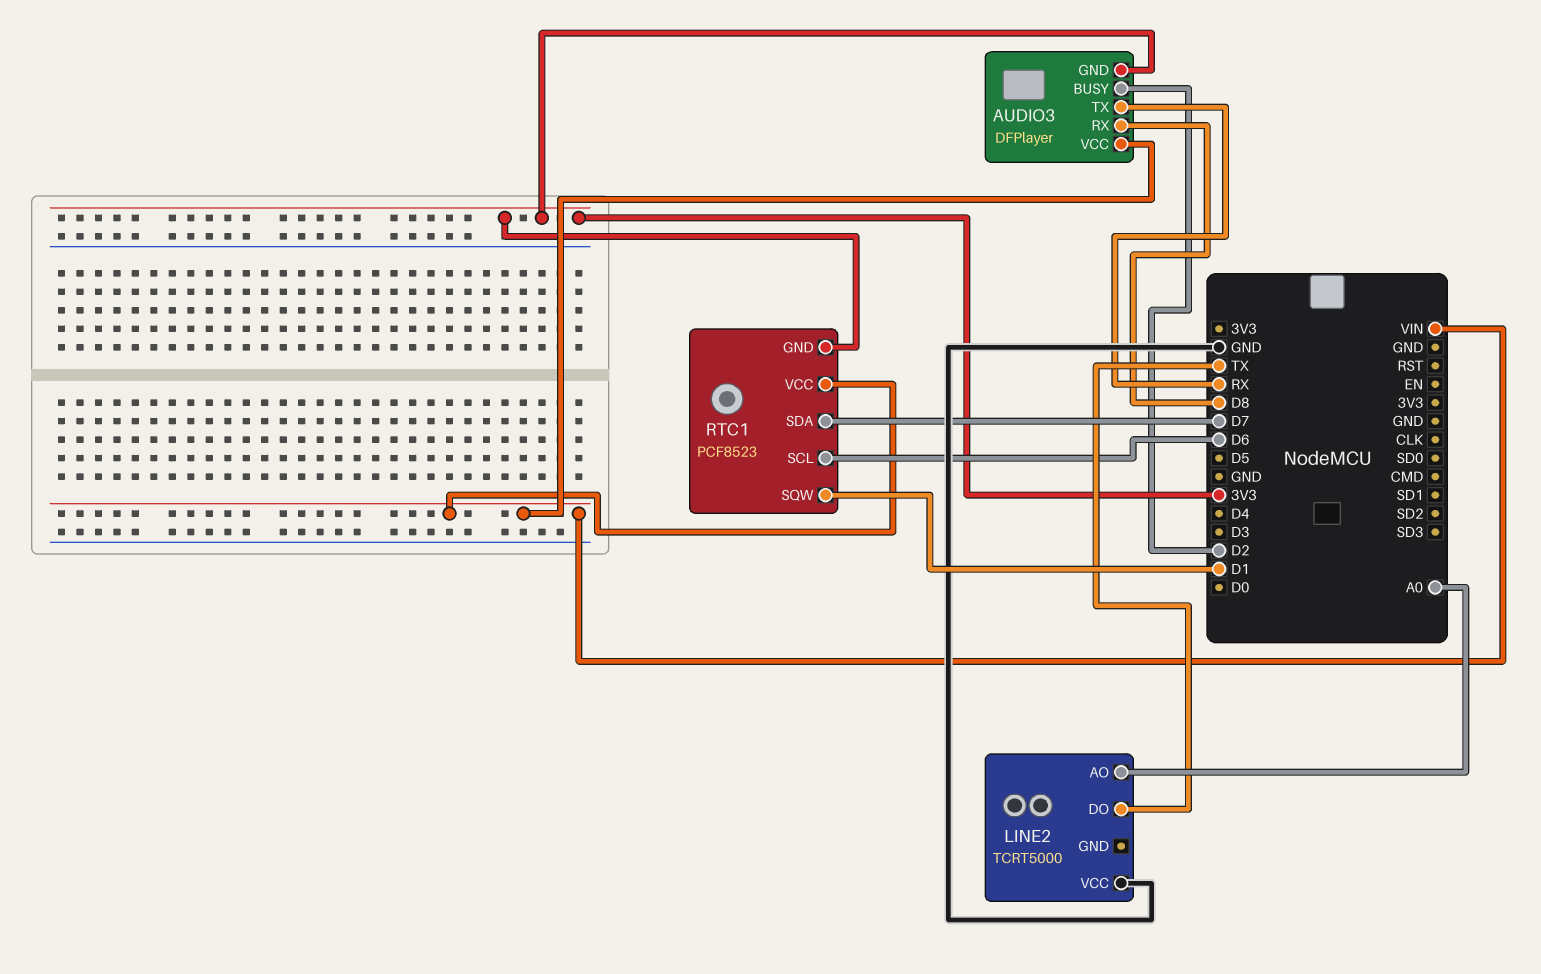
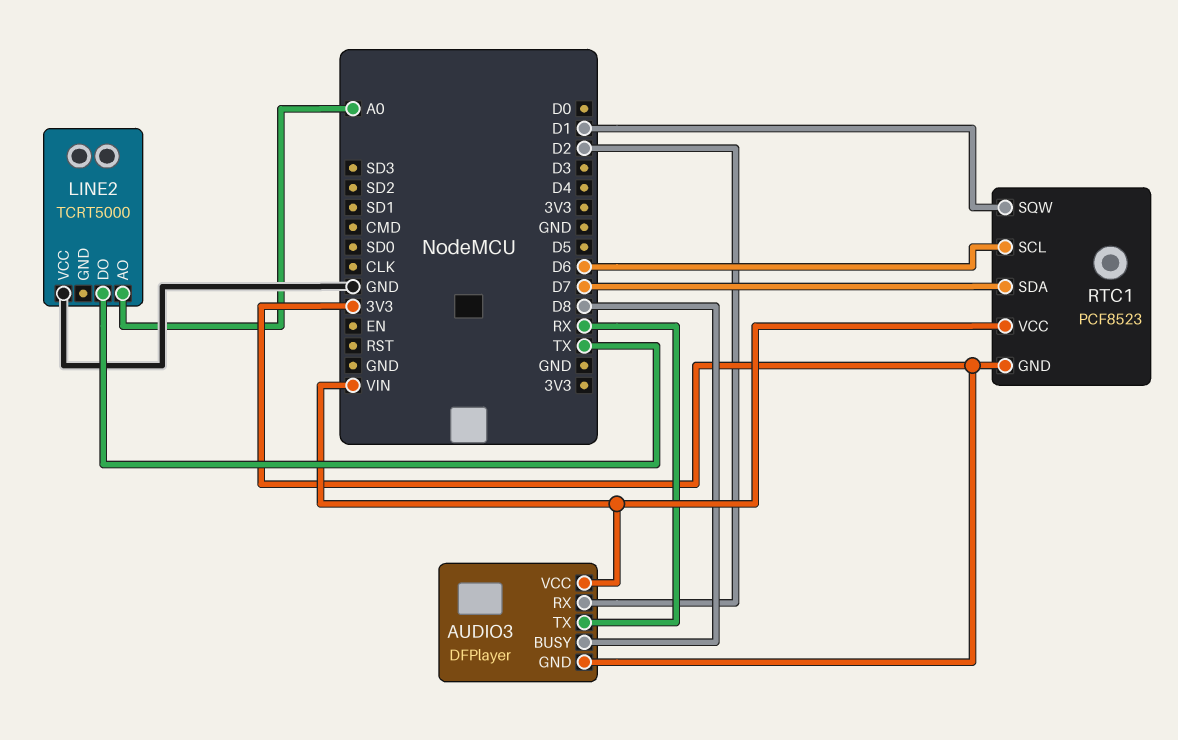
AUDIO3 pin BUSY: D2 -> D8
AUDIO3 pin RX: D8 -> D2

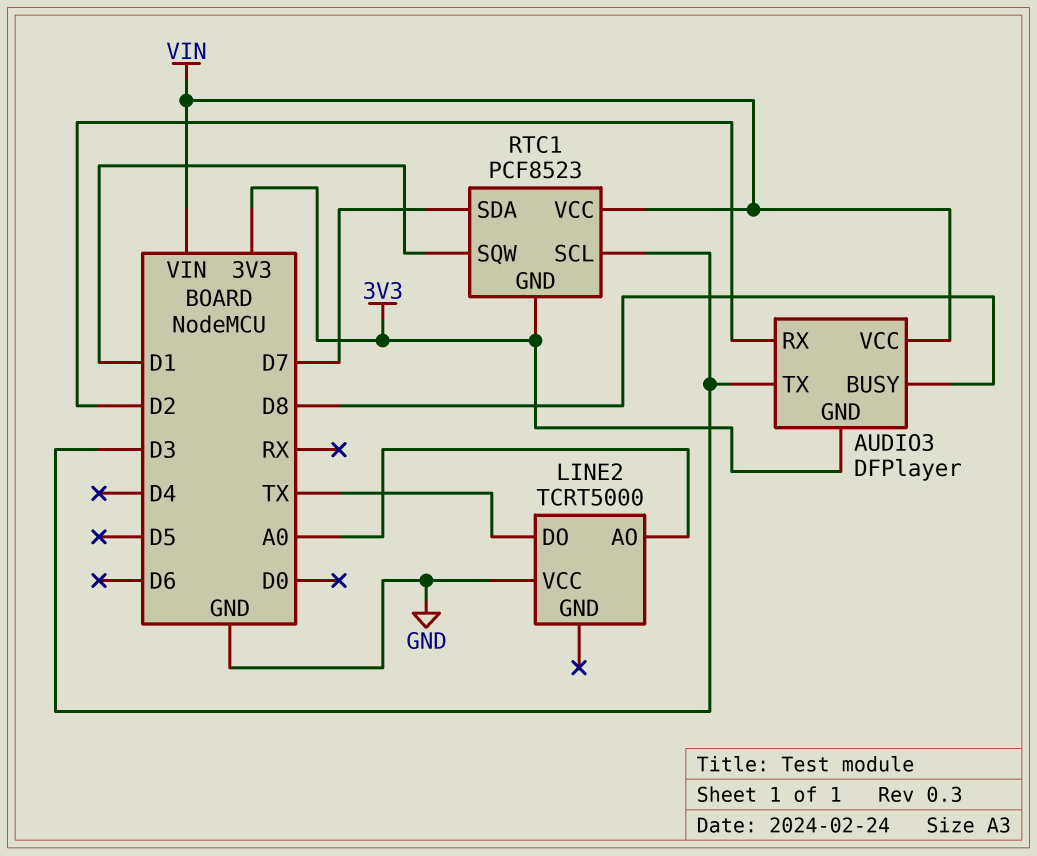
AUDIO3 pin TX: RX -> D3
RTC1 pin SCL: D6 -> D3

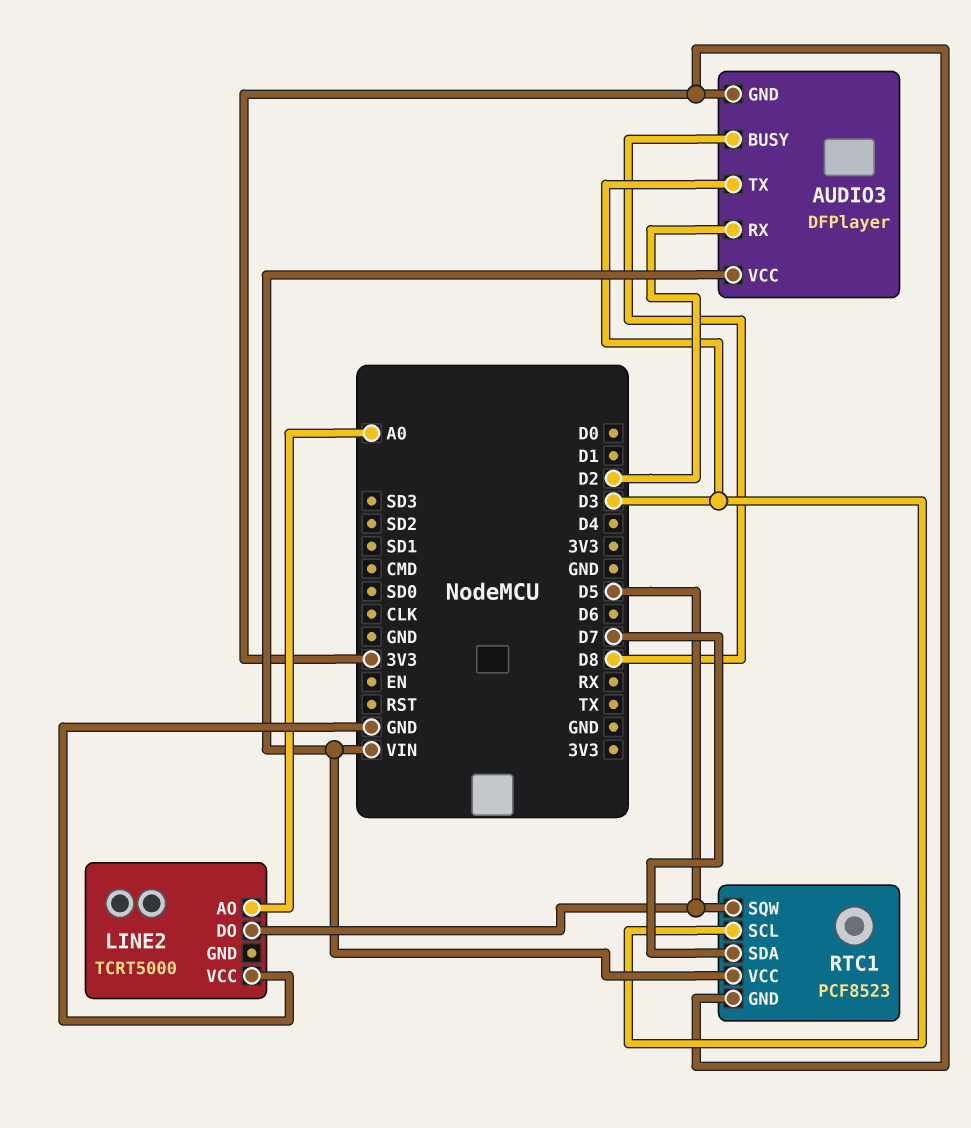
LINE2 pin DO: TX -> D5
RTC1 pin SQW: D1 -> D5

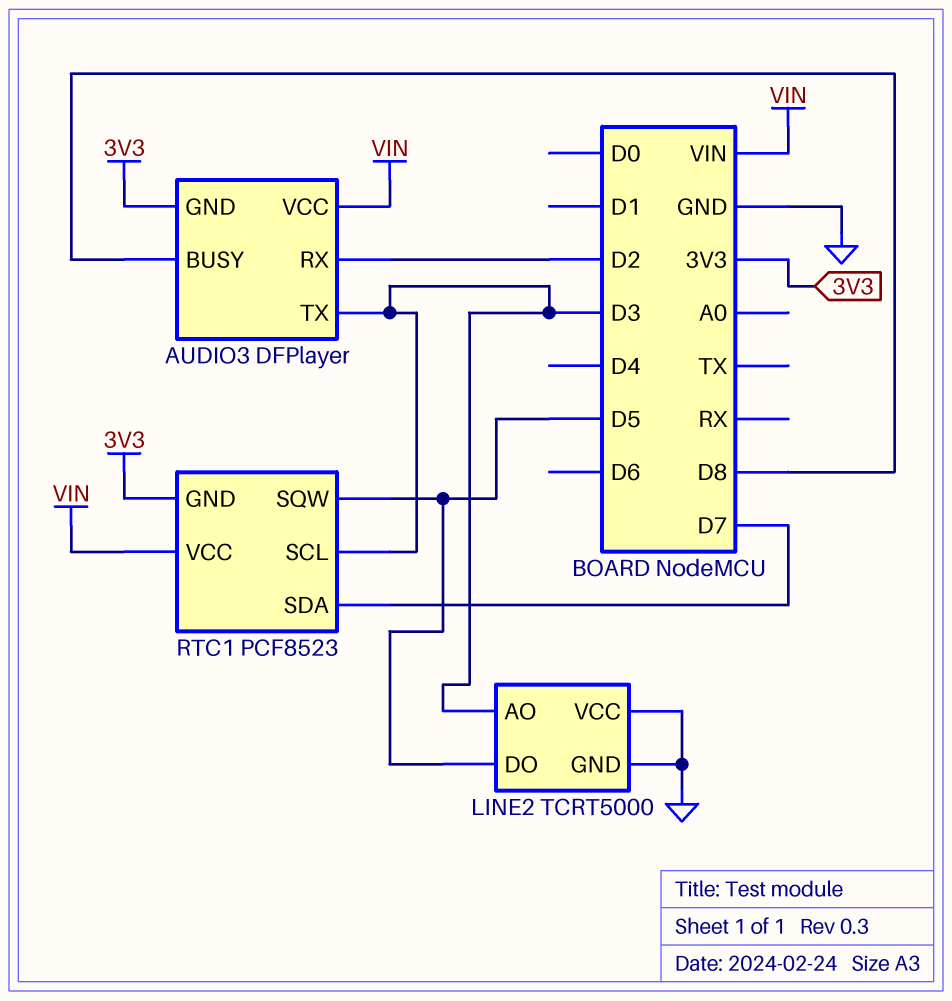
LINE2 pin AO: A0 -> D3
LINE2 pin GND: none -> GND

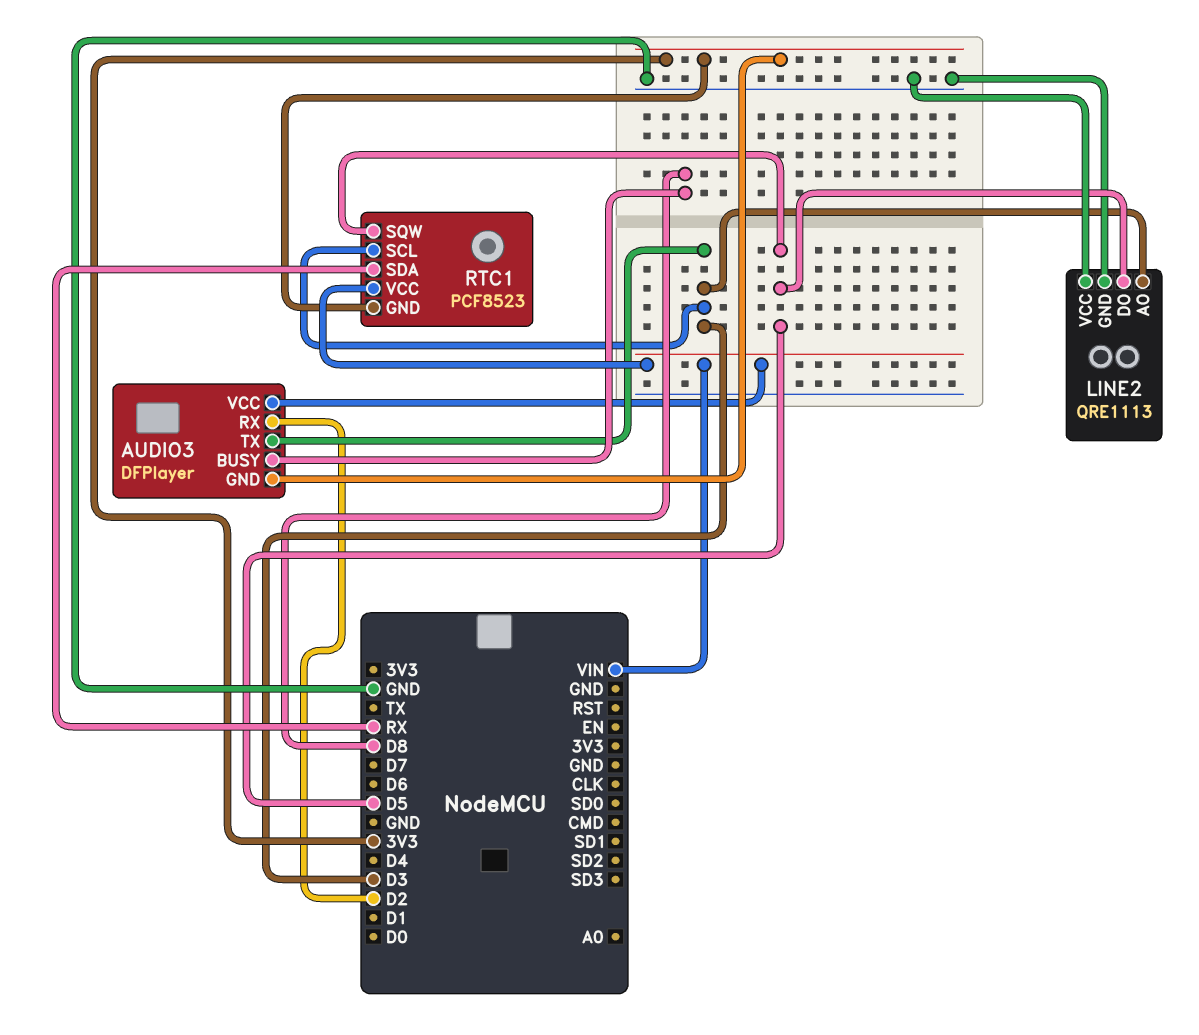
LINE2: TCRT5000 -> QRE1113
RTC1 pin SDA: D7 -> RX

